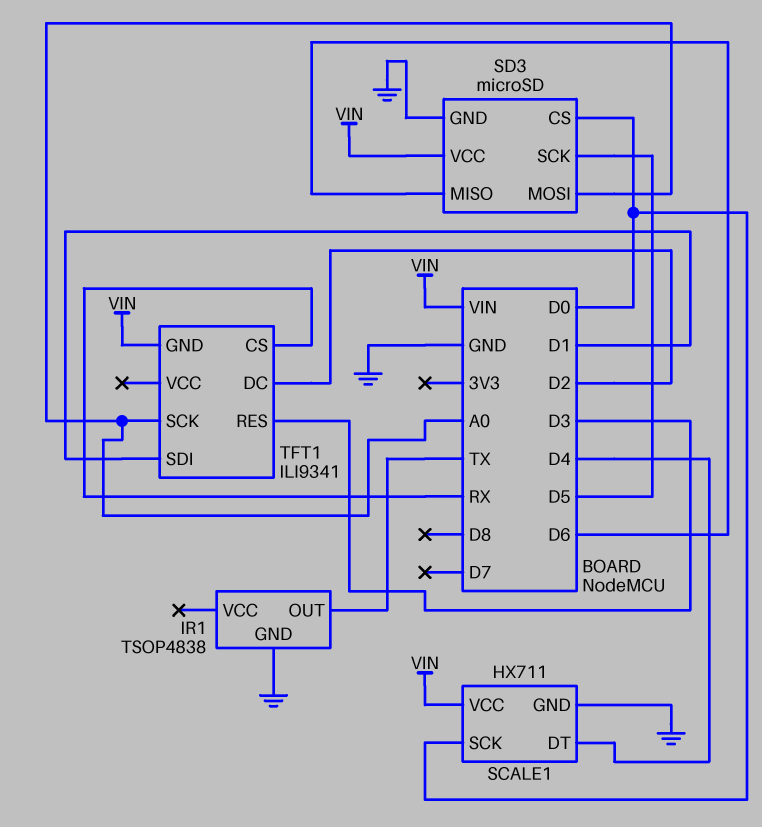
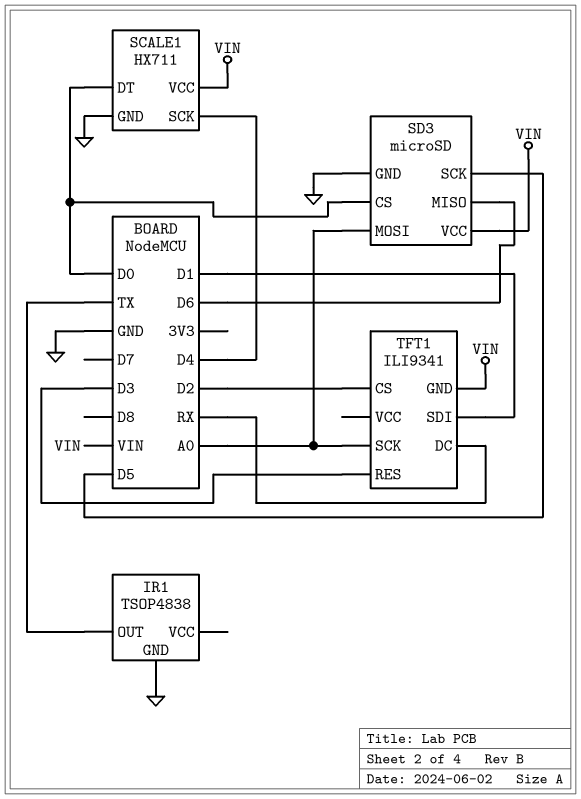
SCALE1 pin DT: D4 -> D0
SCALE1 pin SCK: D0 -> D4
TFT1 pin CS: RX -> D2
TFT1 pin DC: D2 -> RX

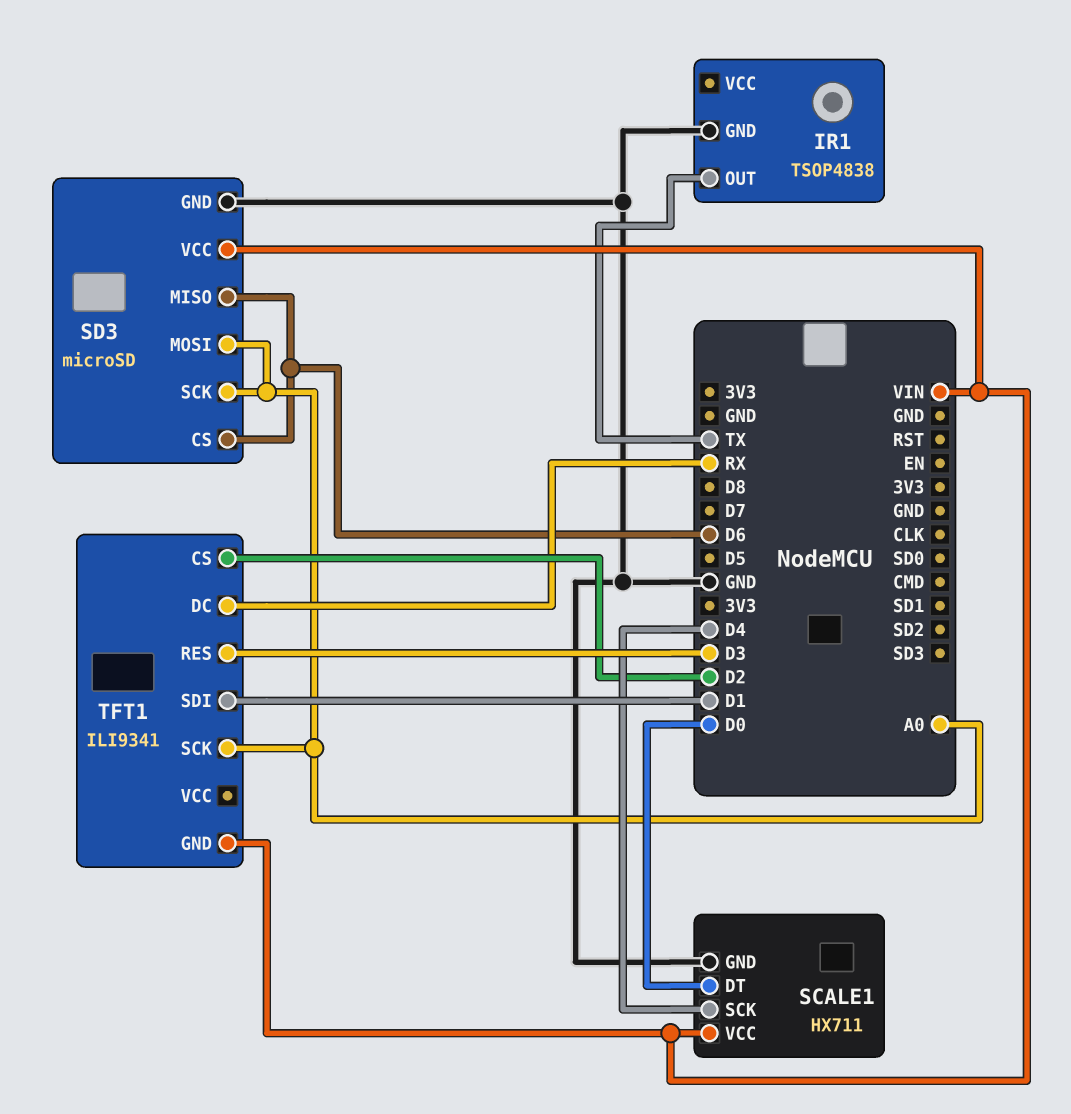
SD3 pin CS: D0 -> D6
SD3 pin SCK: D5 -> A0

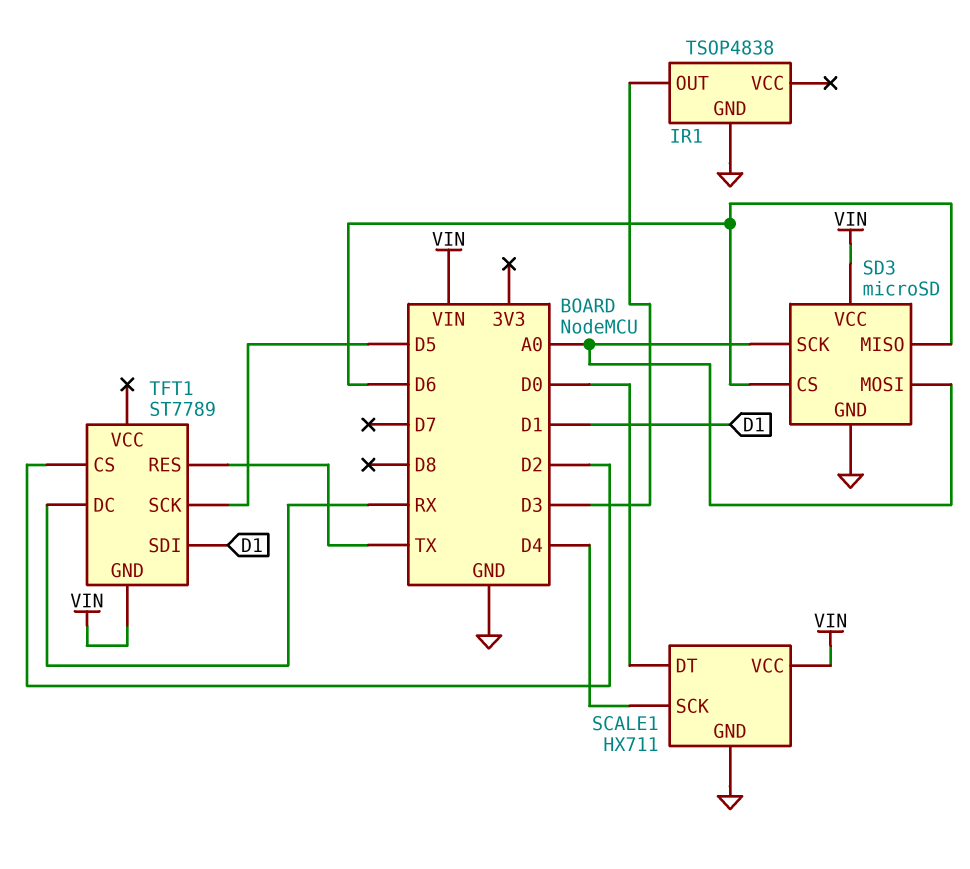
IR1 pin OUT: TX -> D3
TFT1: ILI9341 -> ST7789
TFT1 pin RES: D3 -> TX
TFT1 pin SCK: A0 -> D5

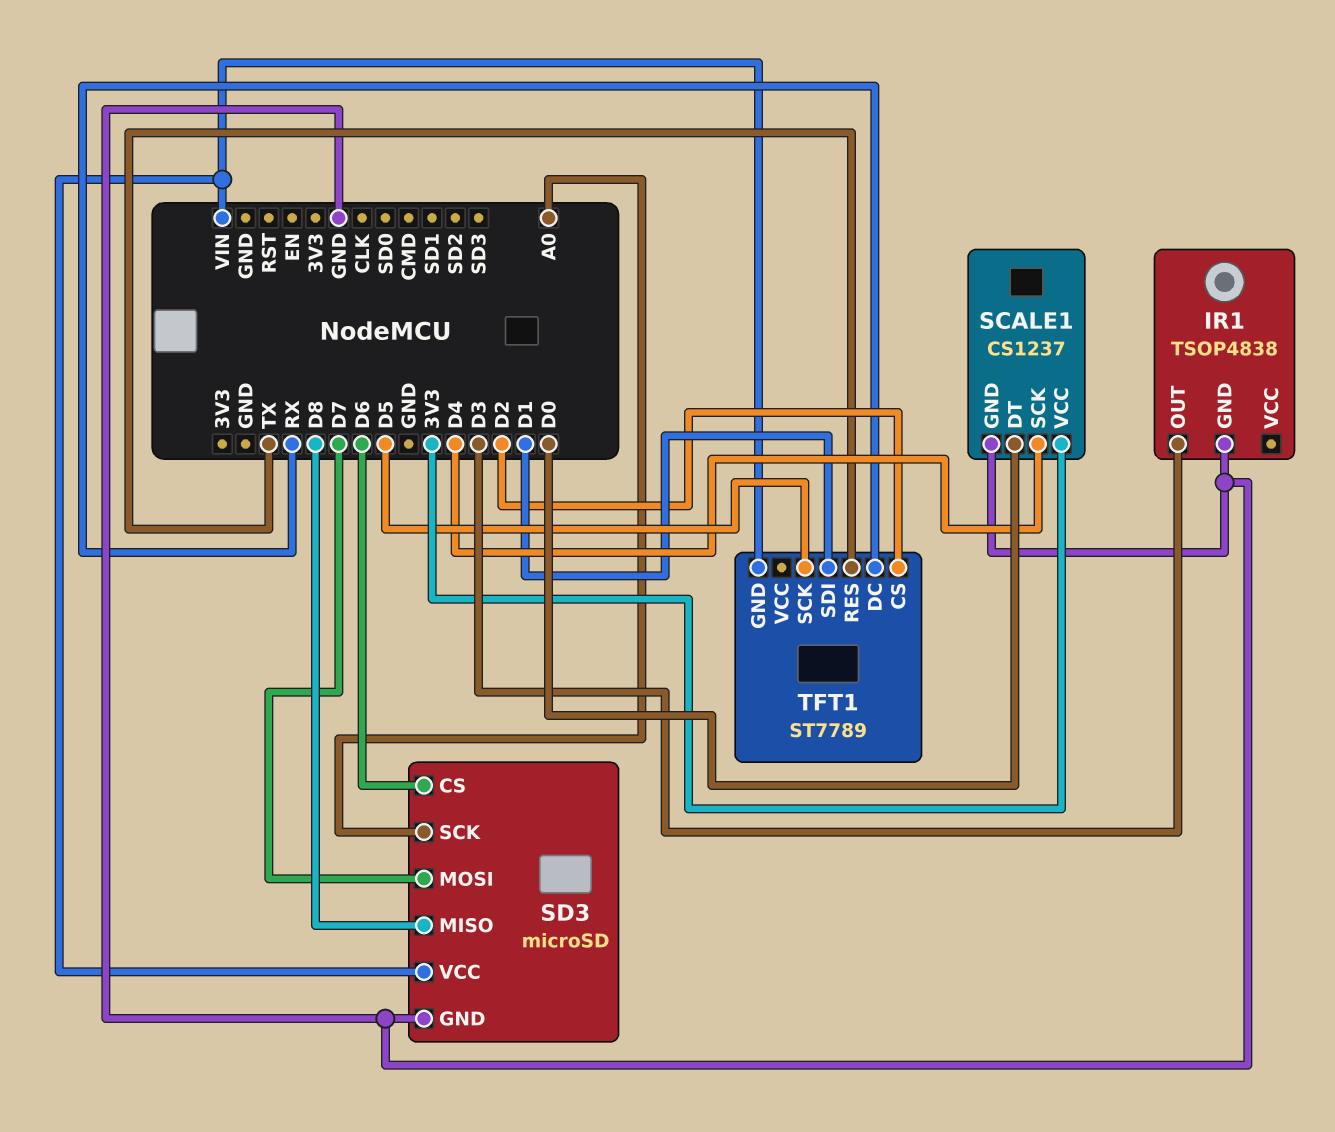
SCALE1: HX711 -> CS1237
SCALE1 pin VCC: VIN -> 3V3
SD3 pin MISO: D6 -> D8
SD3 pin MOSI: A0 -> D7

